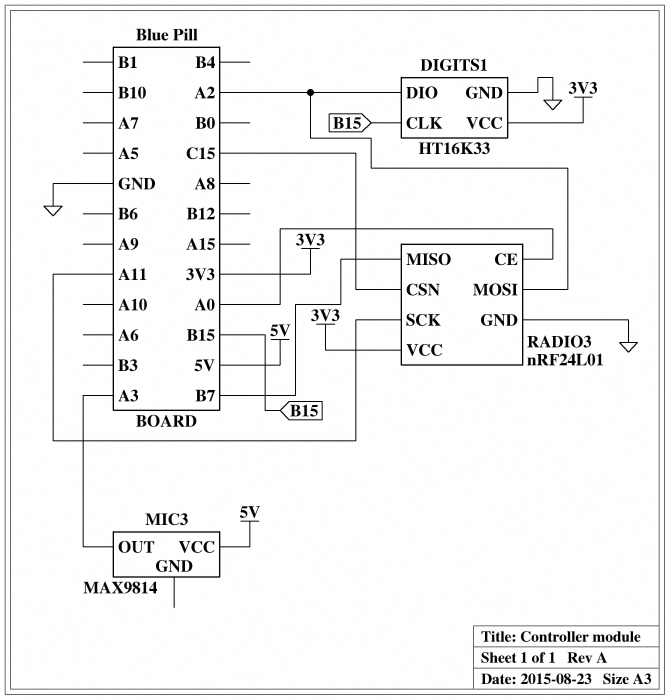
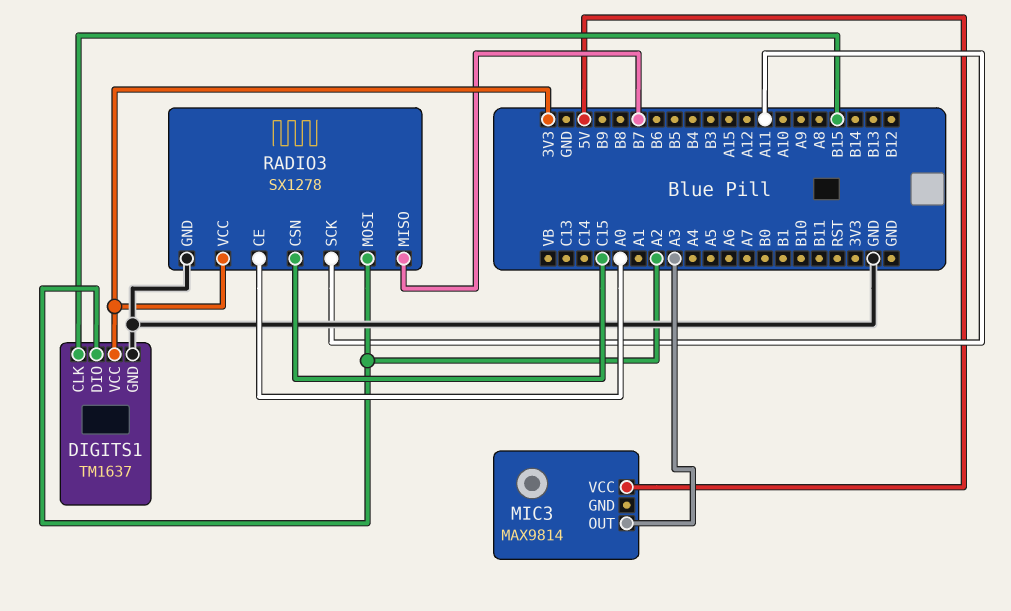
DIGITS1: HT16K33 -> TM1637
RADIO3: nRF24L01 -> SX1278

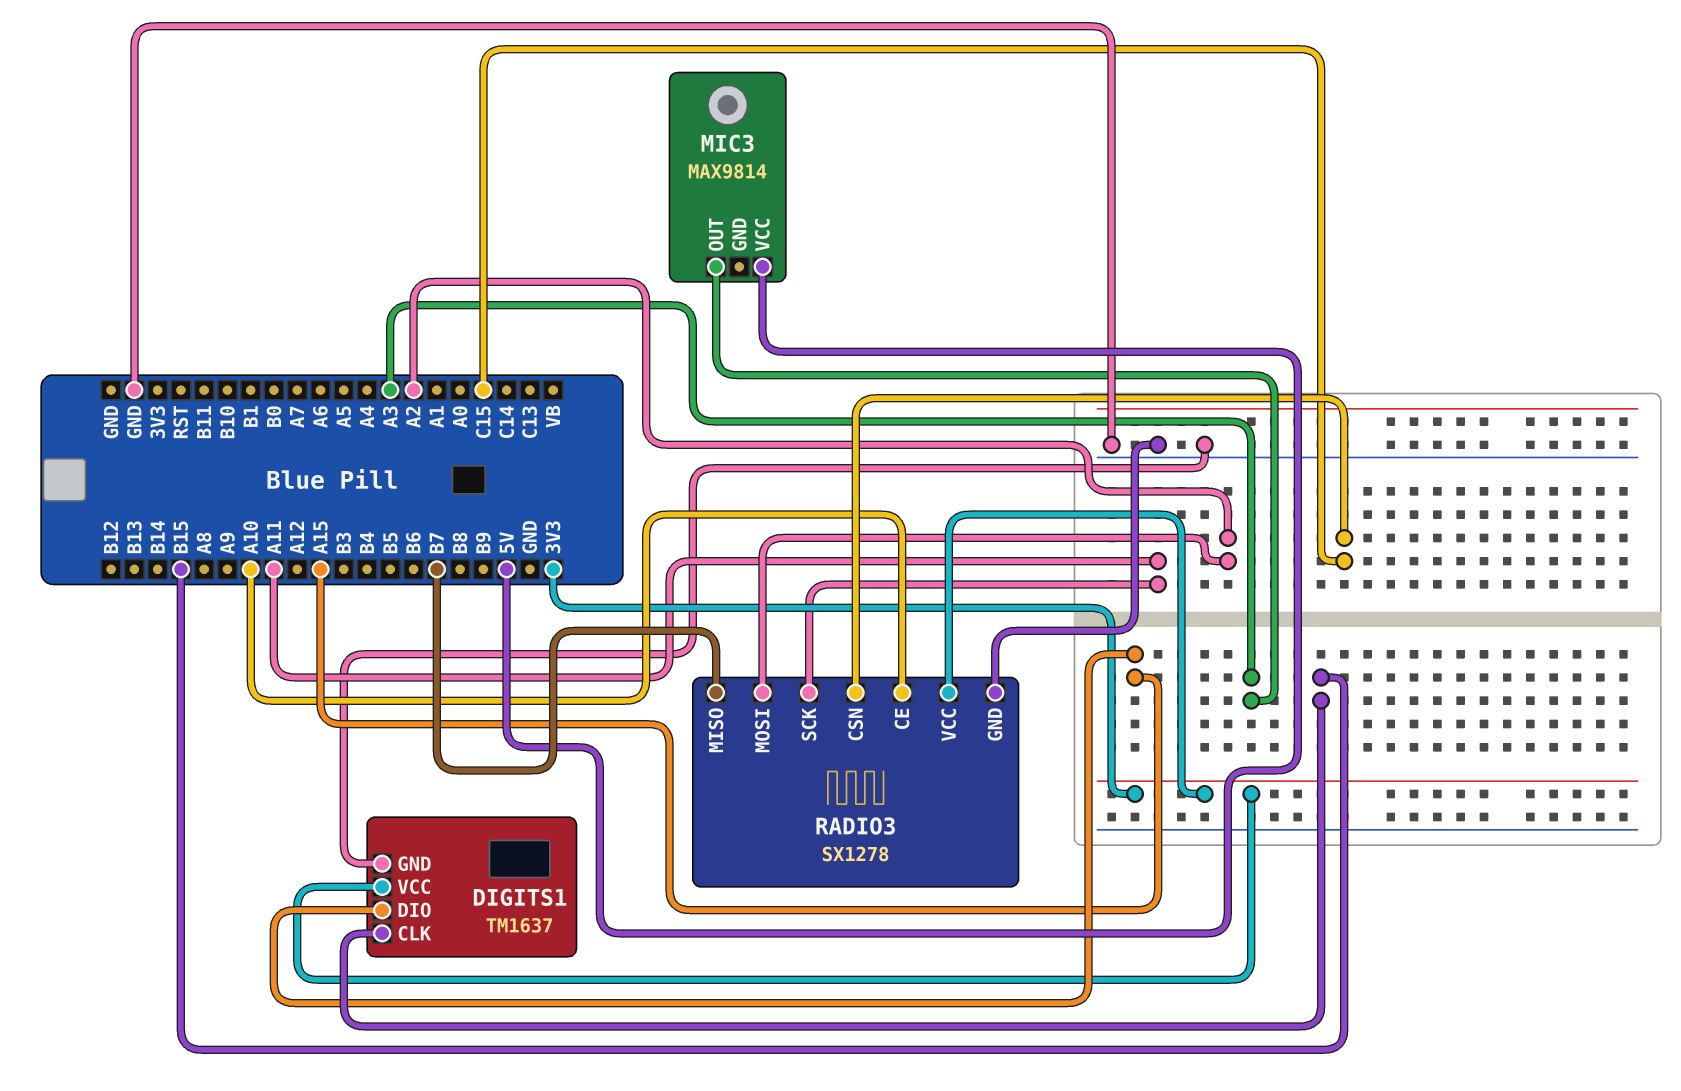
DIGITS1 pin DIO: A2 -> A15
RADIO3 pin CE: A0 -> A10

